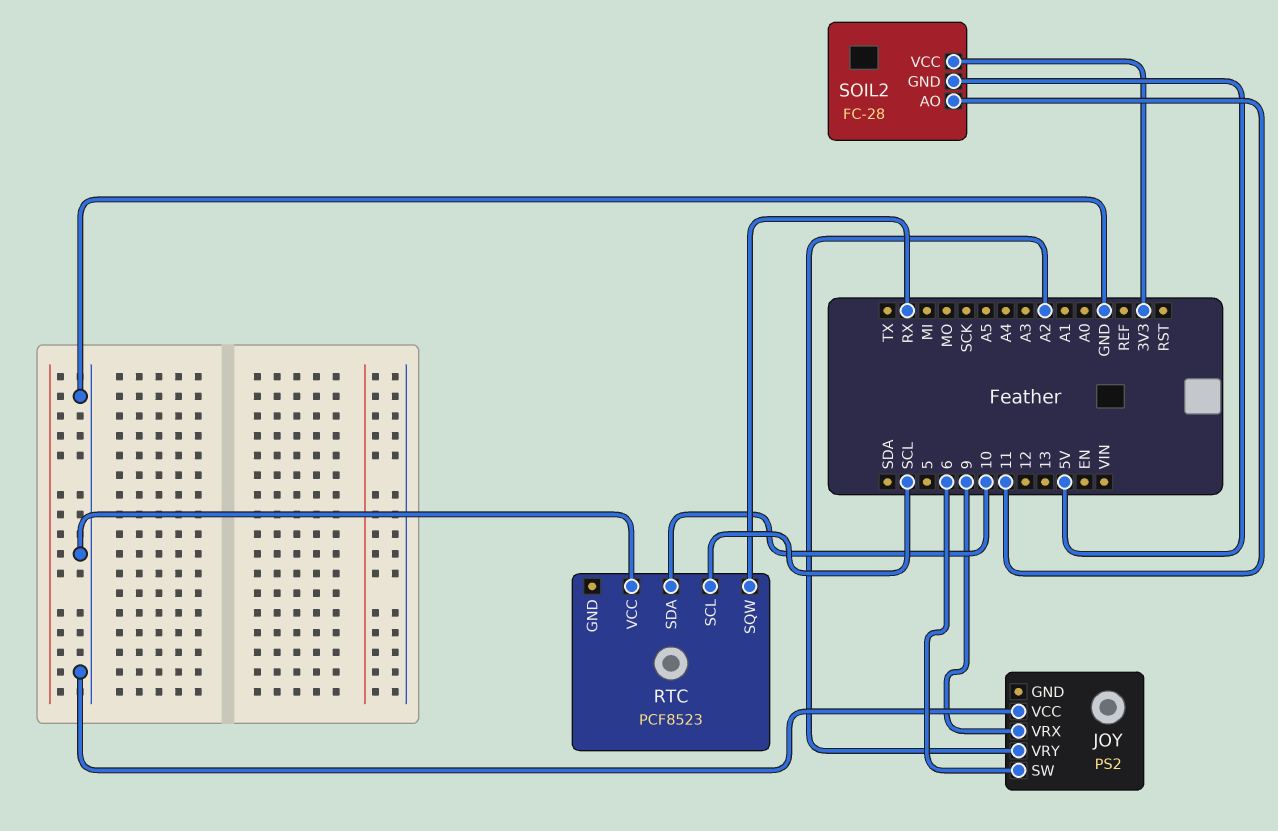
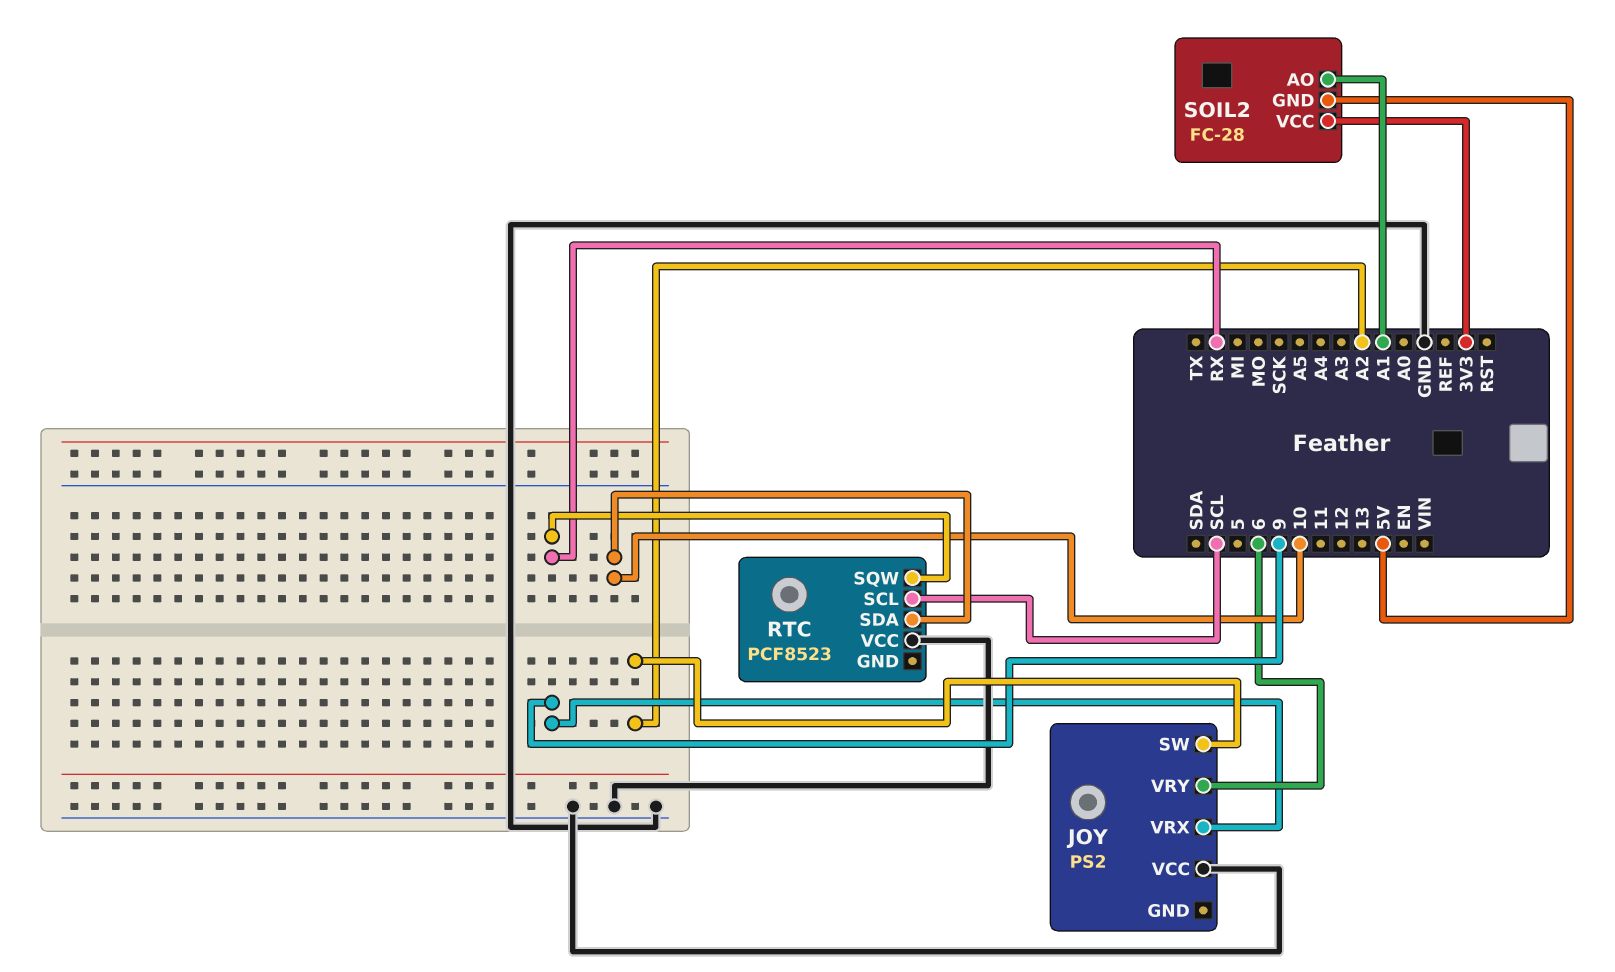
JOY pin SW: 6 -> A2
JOY pin VRY: A2 -> 6
SOIL2 pin AO: 11 -> A1

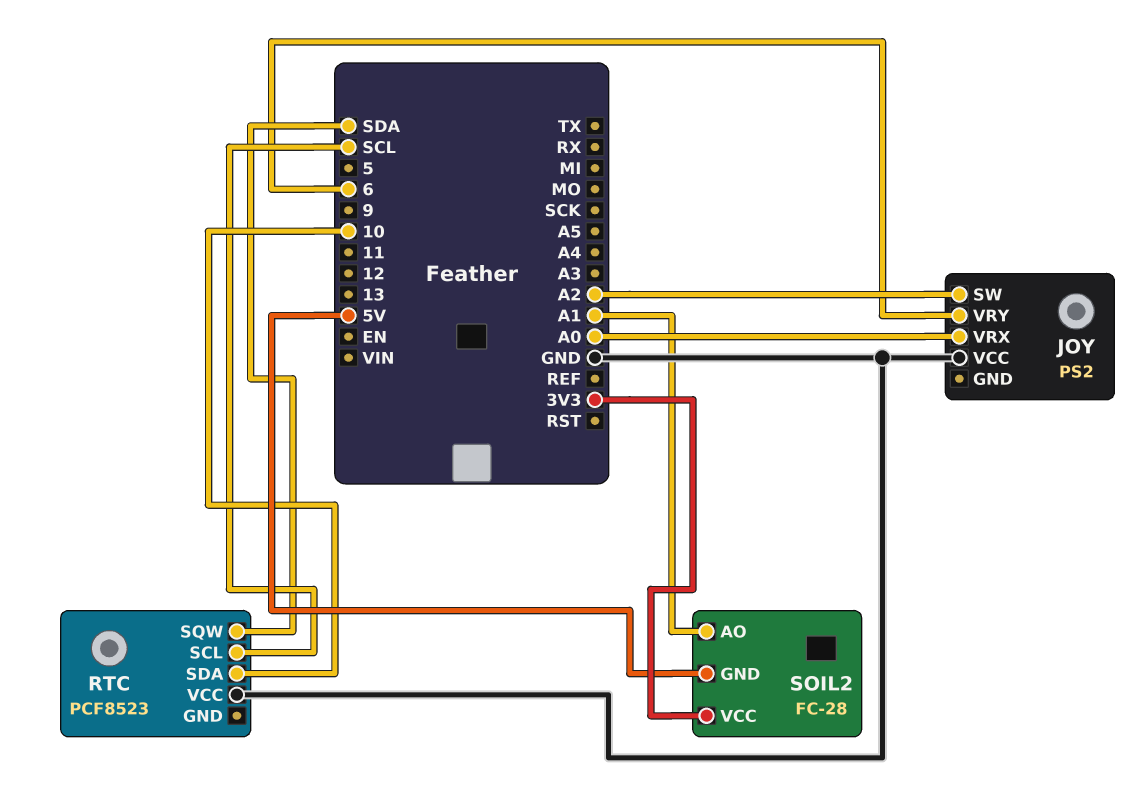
JOY pin VRX: 9 -> A0
RTC pin SQW: RX -> SDA

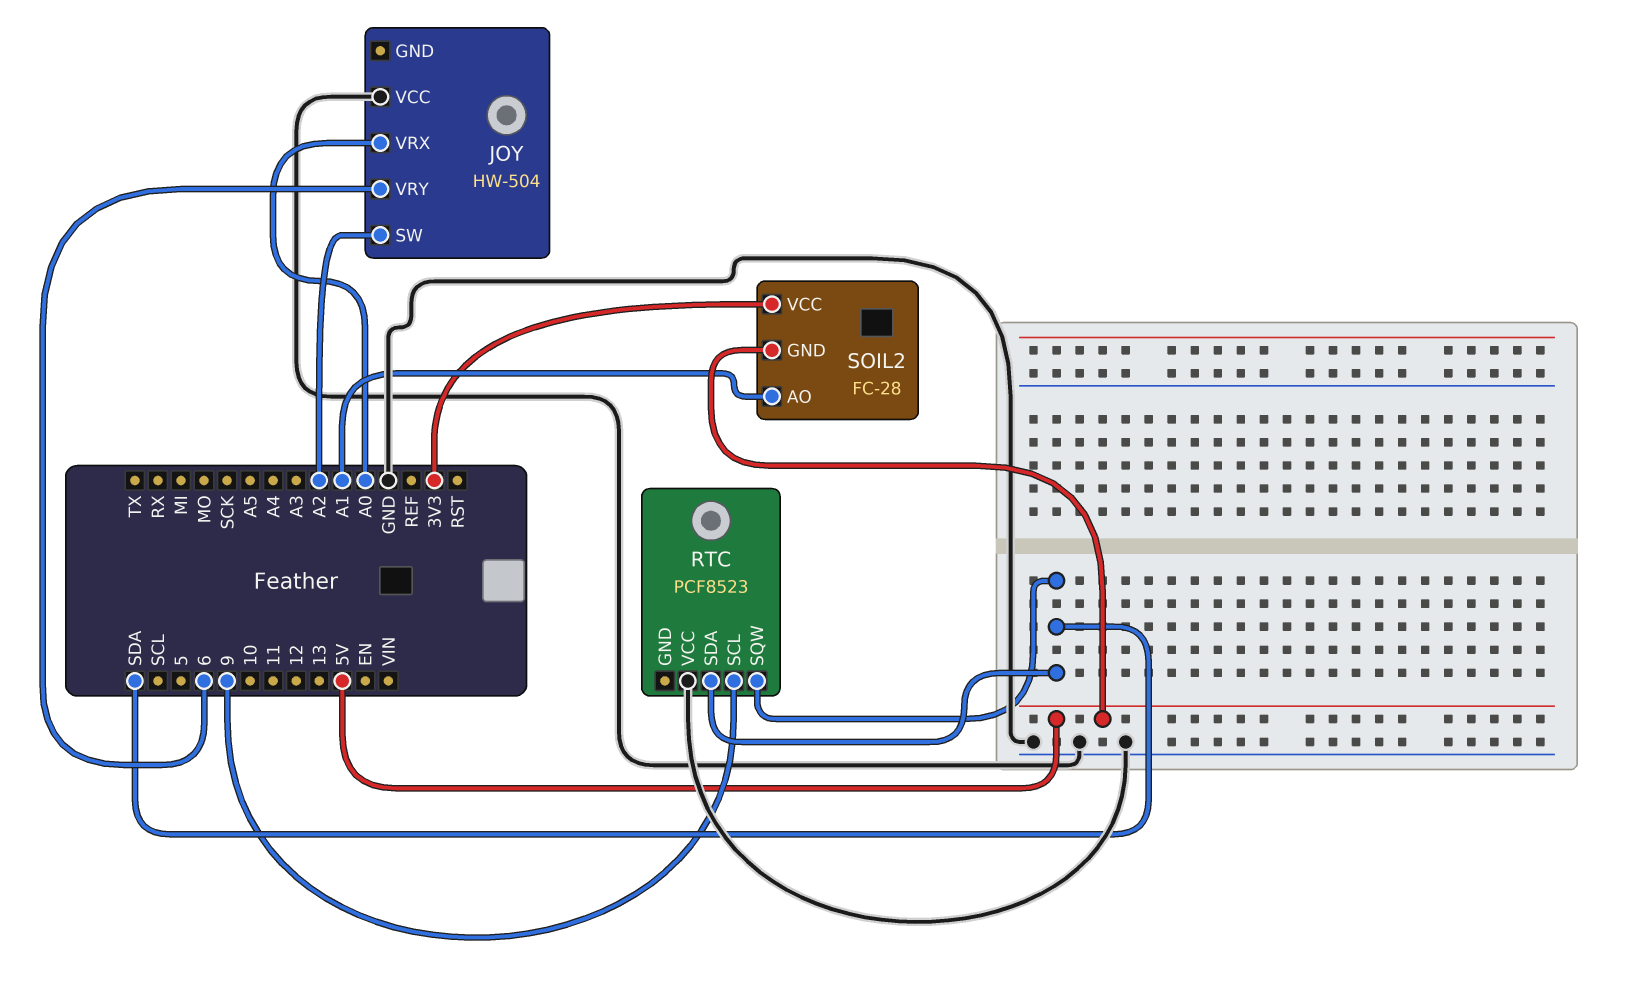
JOY: PS2 -> HW-504
RTC pin SCL: SCL -> 9
RTC pin SDA: 10 -> SDA

